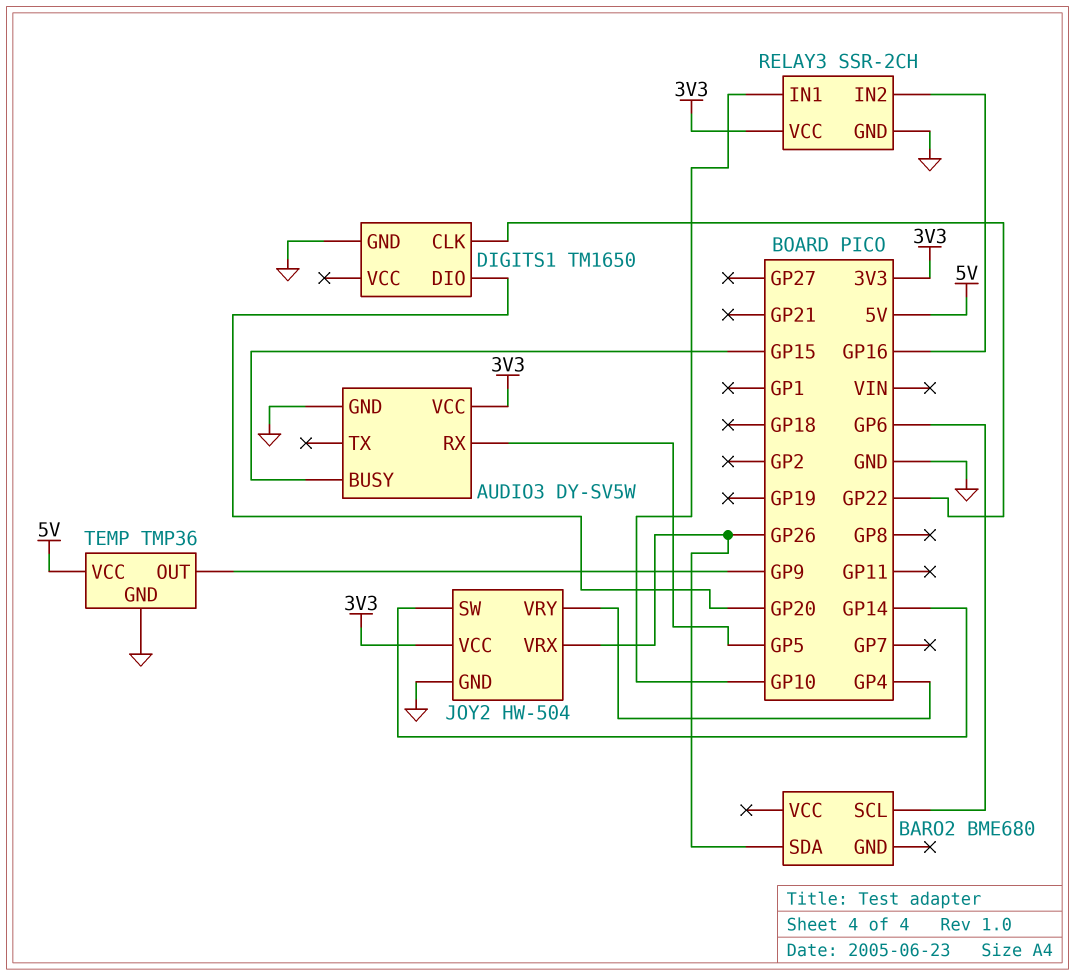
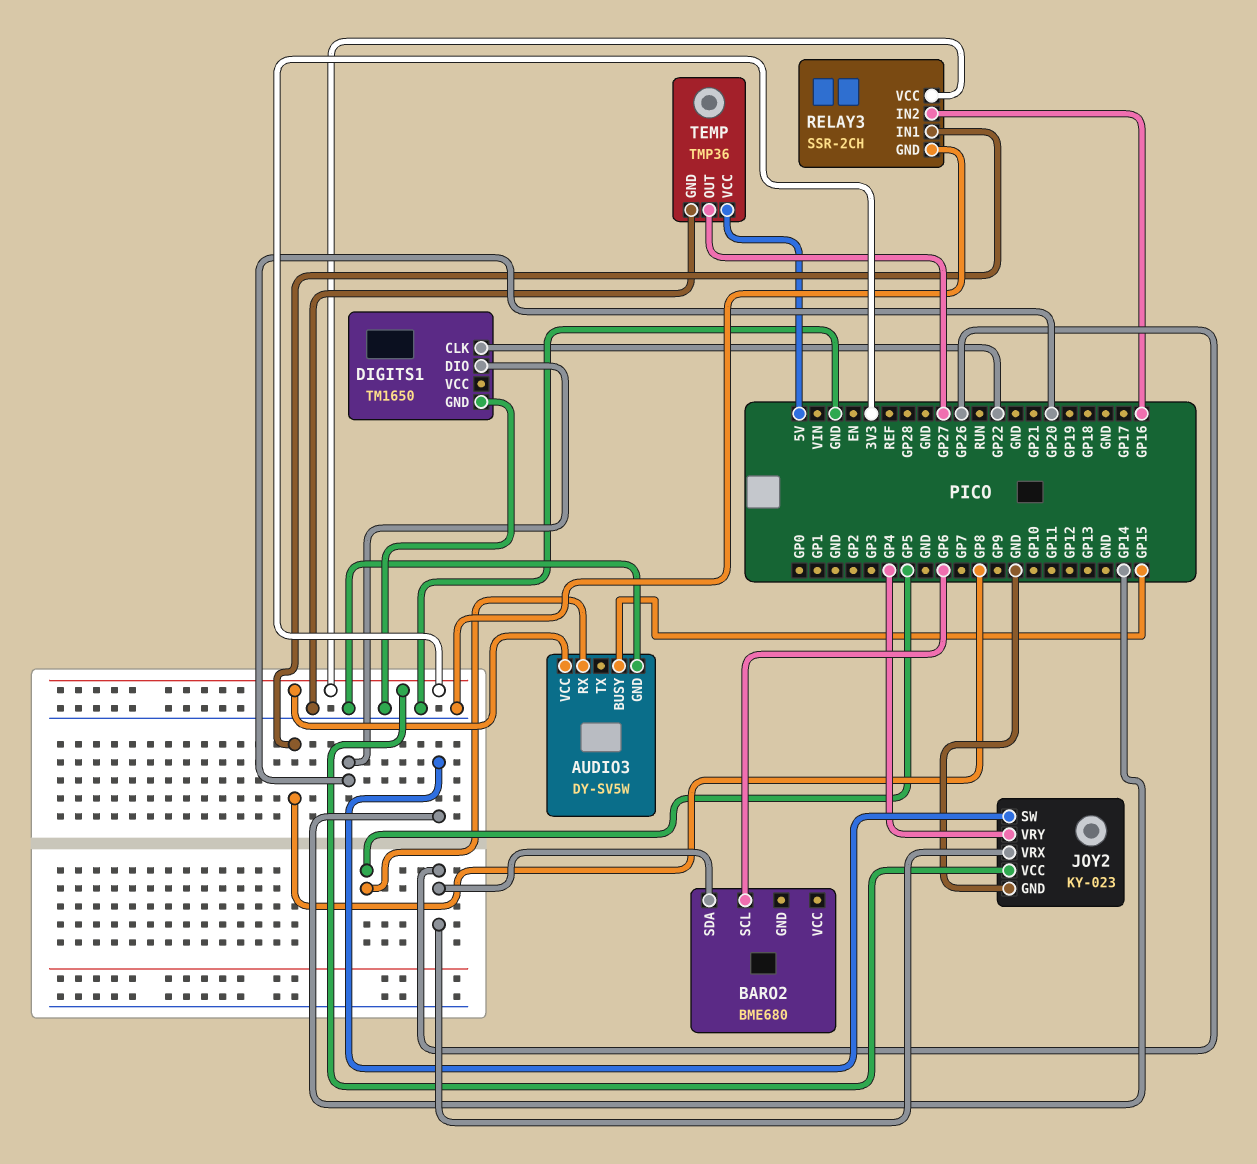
JOY2: HW-504 -> KY-023
RELAY3 pin IN1: GP10 -> GP8
TEMP pin OUT: GP9 -> GP27

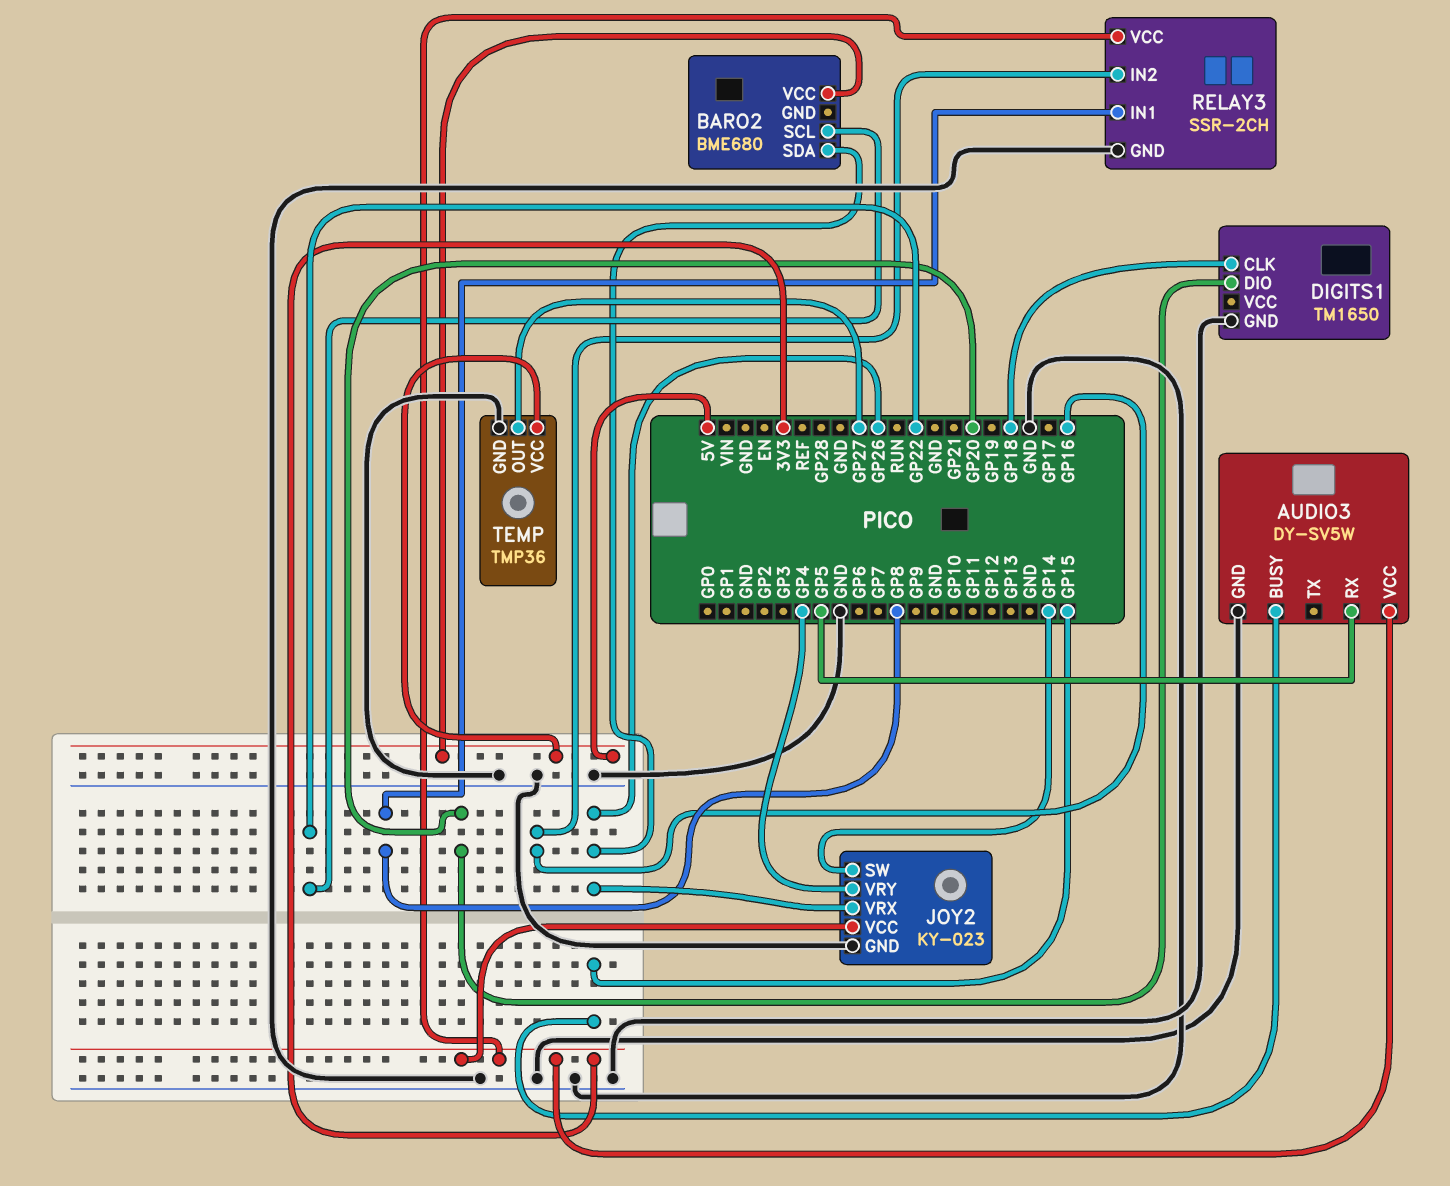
BARO2 pin SCL: GP6 -> GP22
BARO2 pin VCC: none -> 5V
DIGITS1 pin CLK: GP22 -> GP18

